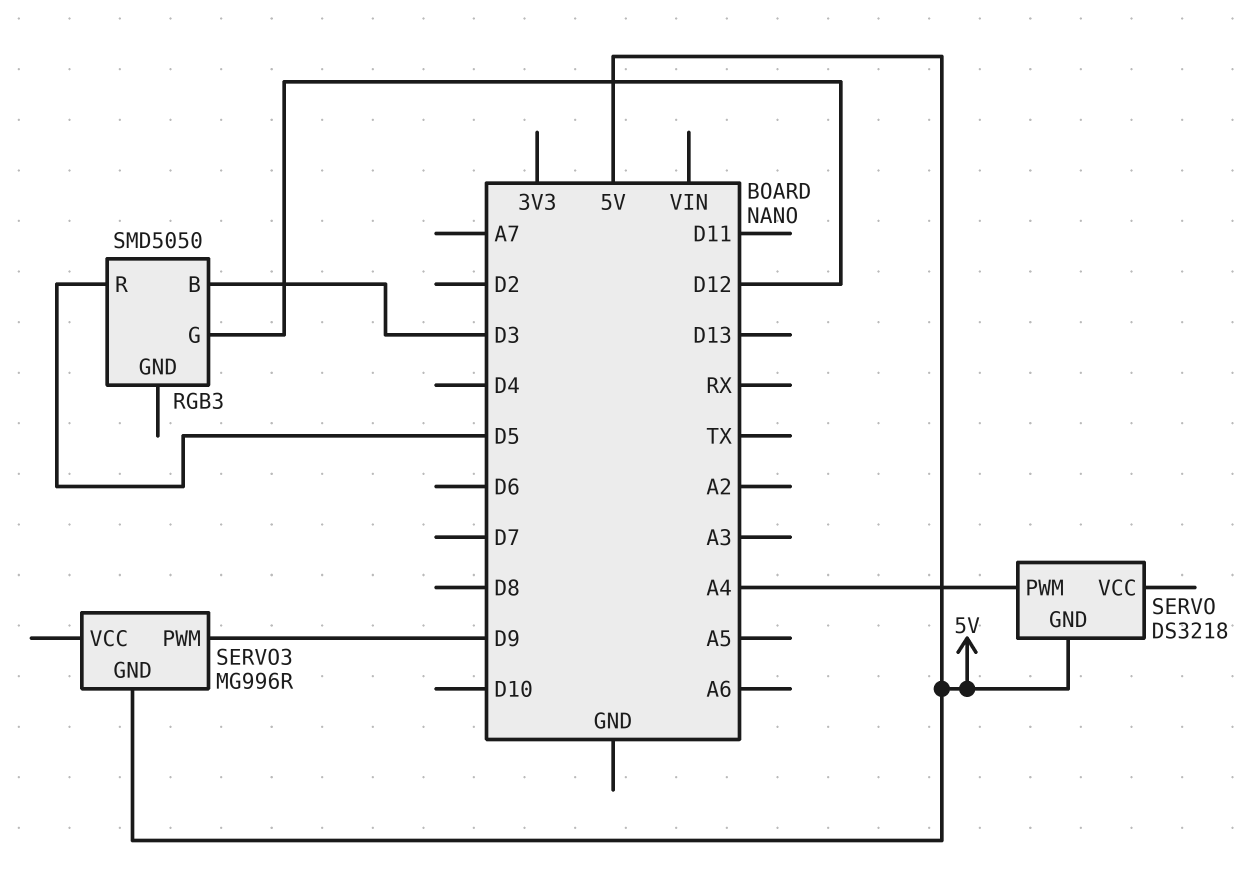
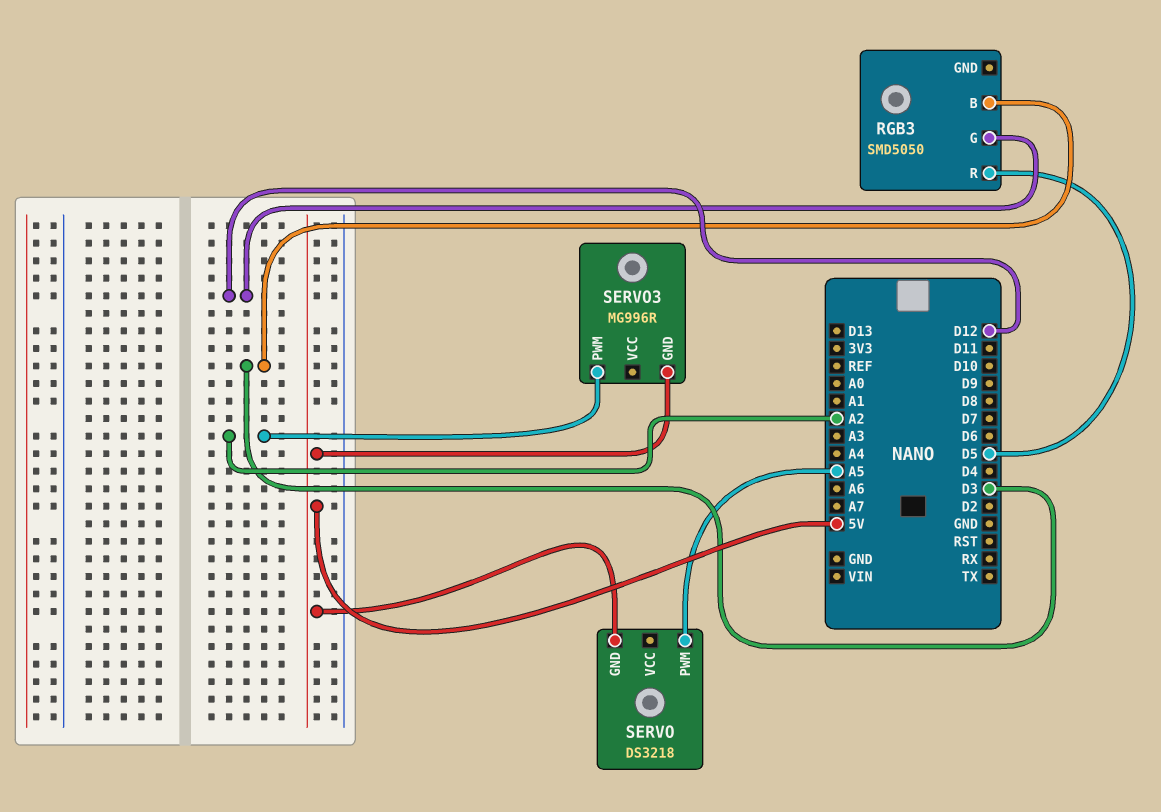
SERVO pin PWM: A4 -> A5
SERVO3 pin PWM: D9 -> A2

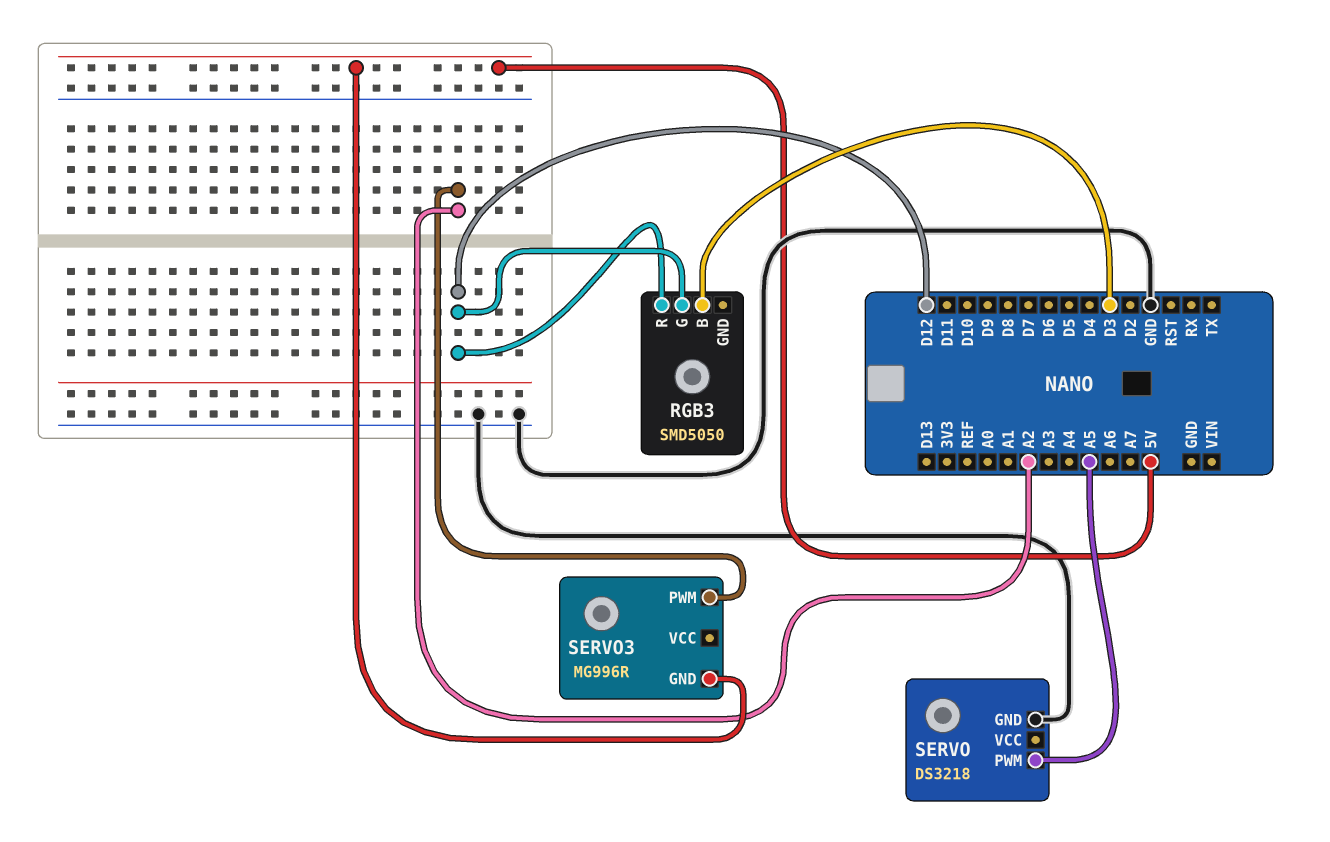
RGB3 pin R: D5 -> D12
SERVO pin GND: 5V -> GND

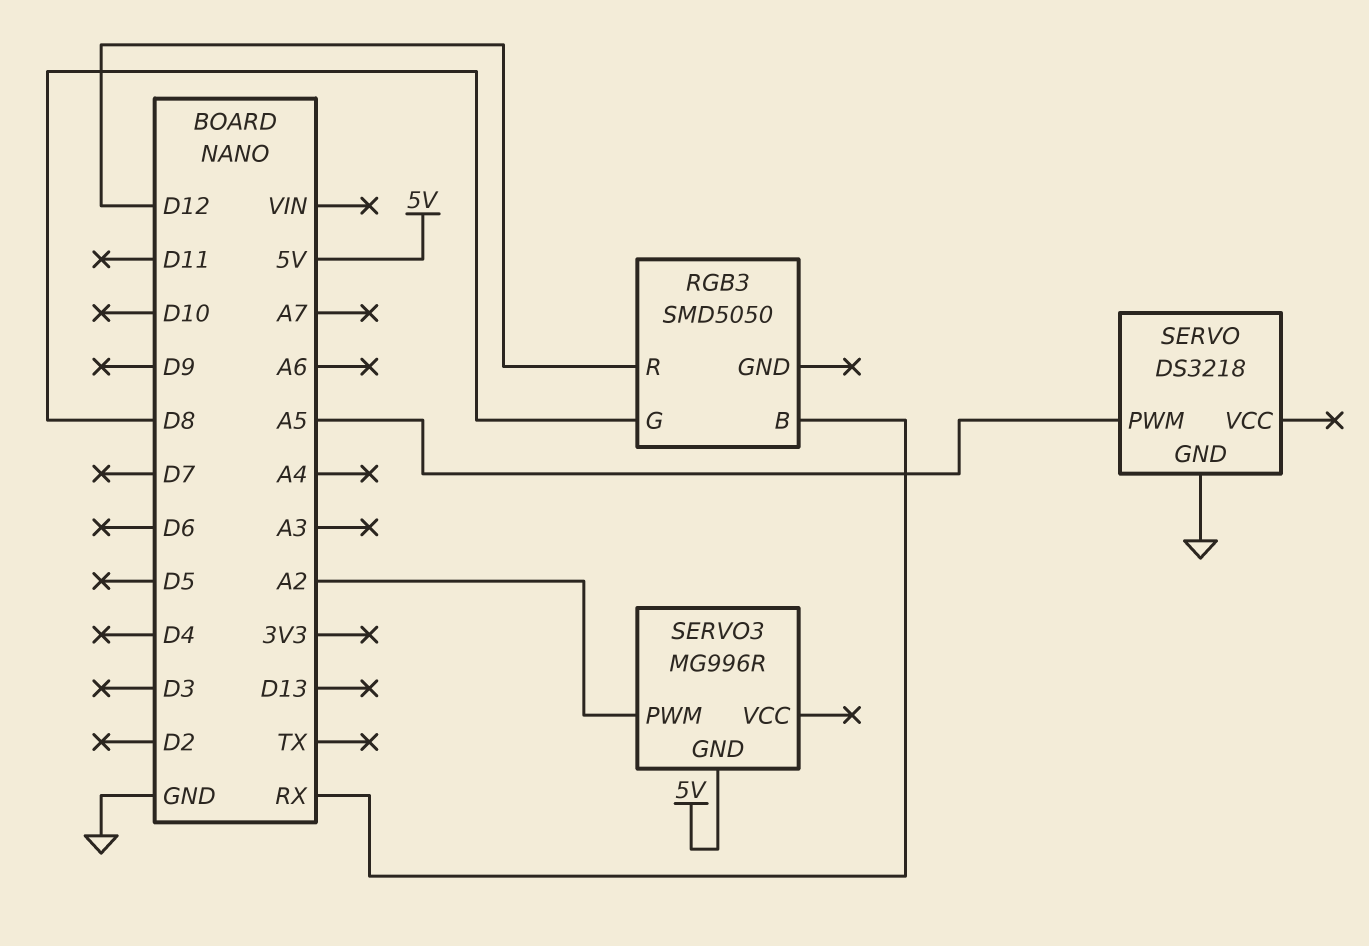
RGB3 pin B: D3 -> RX
RGB3 pin G: D12 -> D8

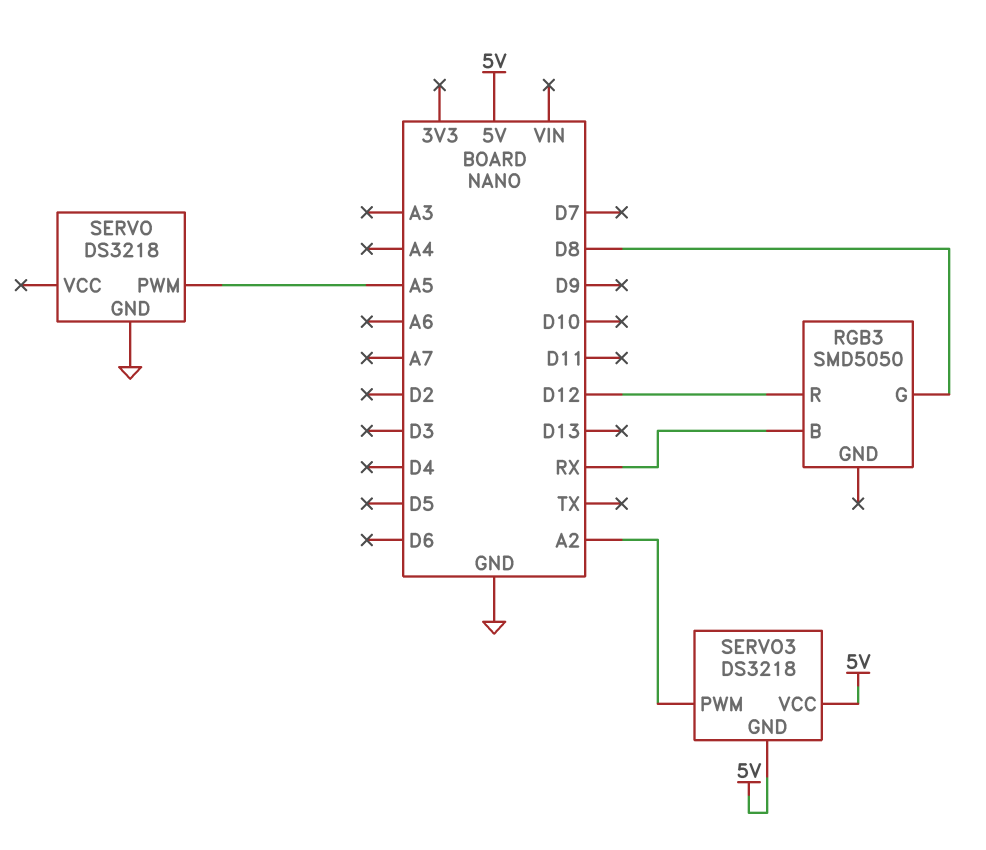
SERVO3: MG996R -> DS3218
SERVO3 pin VCC: none -> 5V

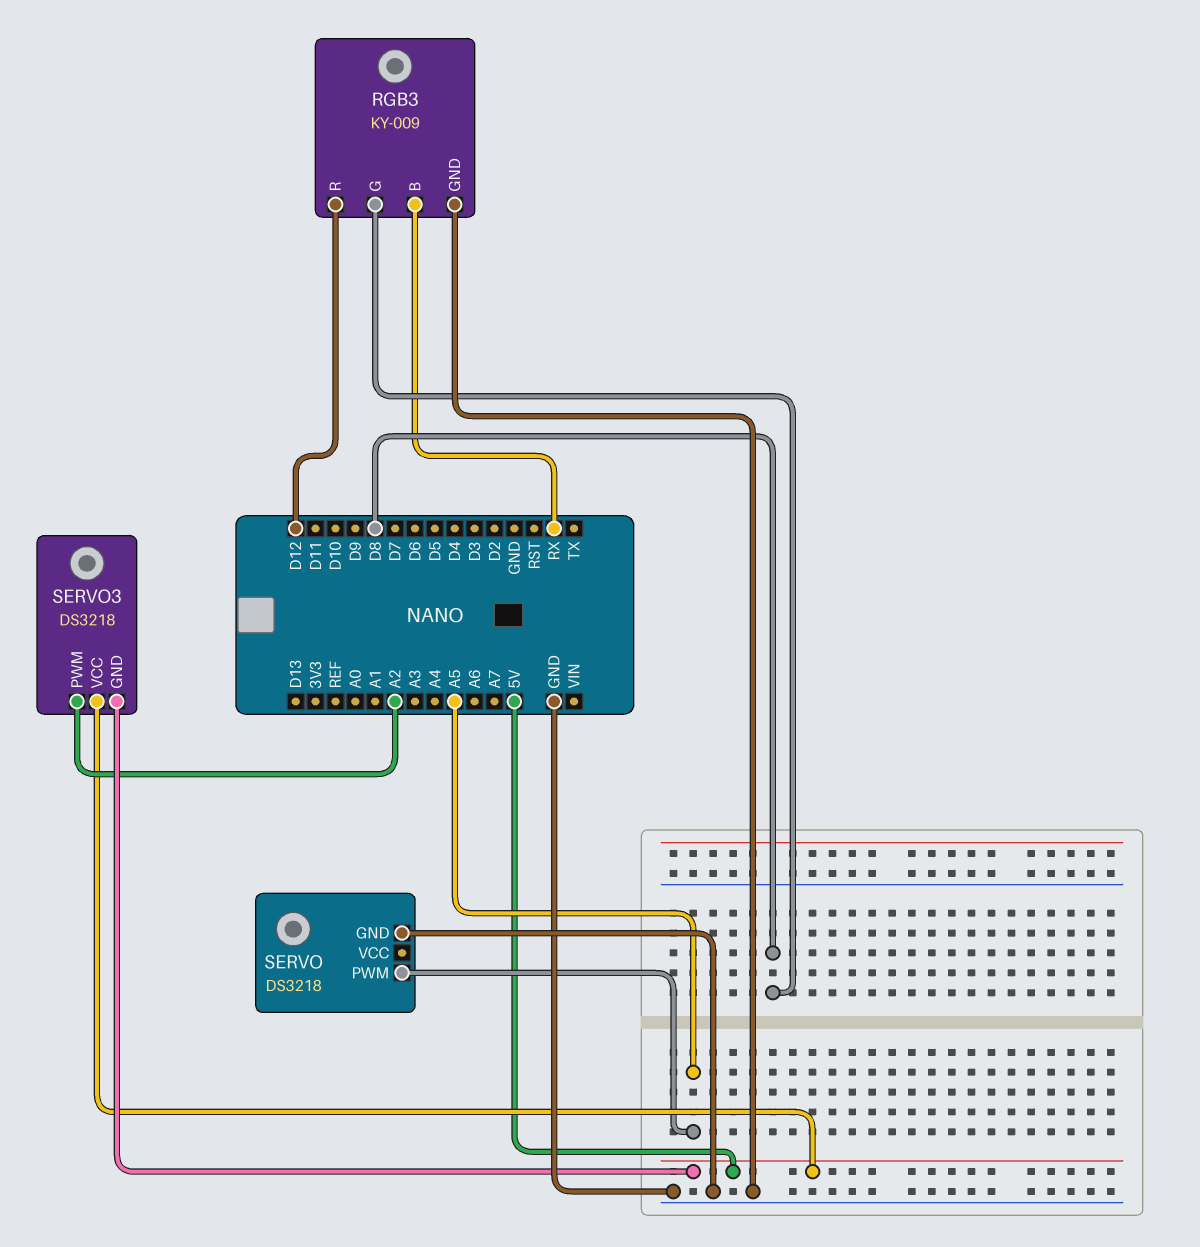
RGB3: SMD5050 -> KY-009
RGB3 pin GND: none -> GND

